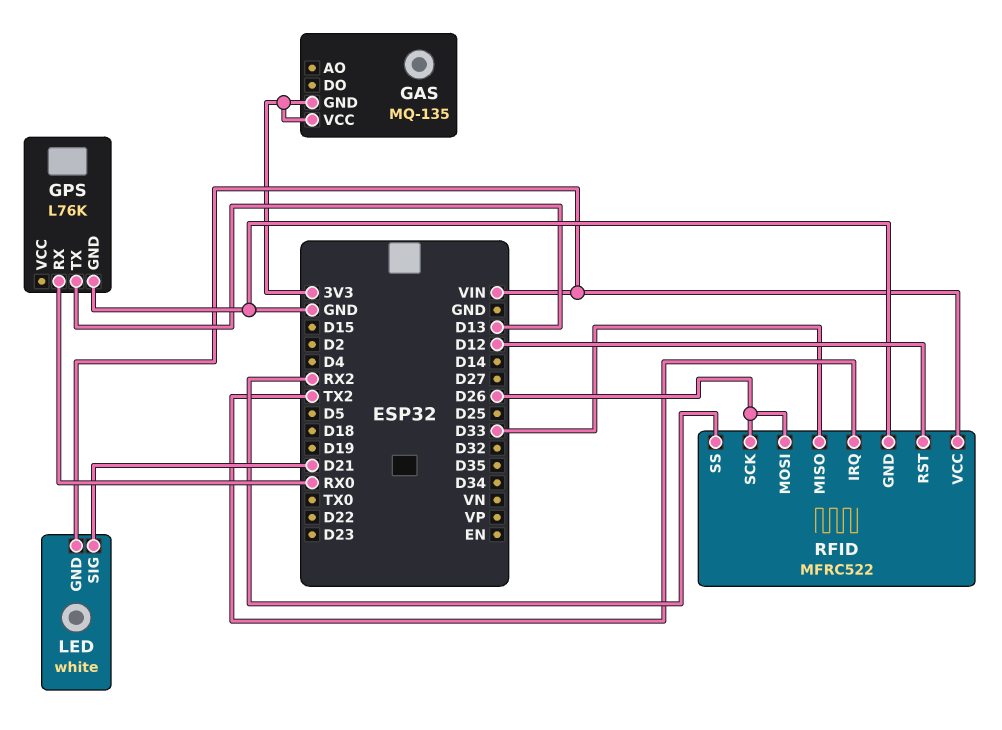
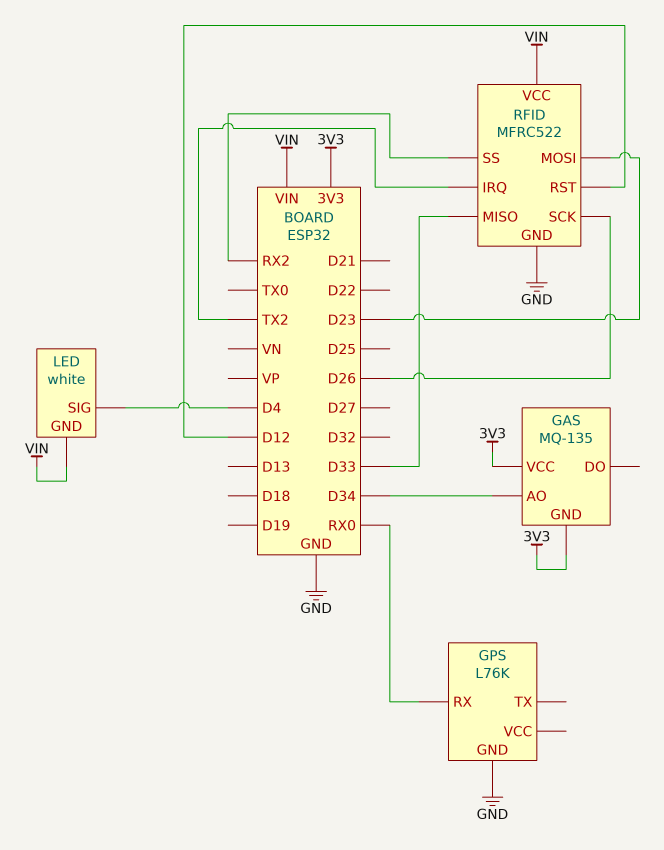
GAS pin AO: none -> D34
GPS pin TX: D13 -> none
LED pin SIG: D21 -> D4
RFID pin MOSI: D26 -> D23

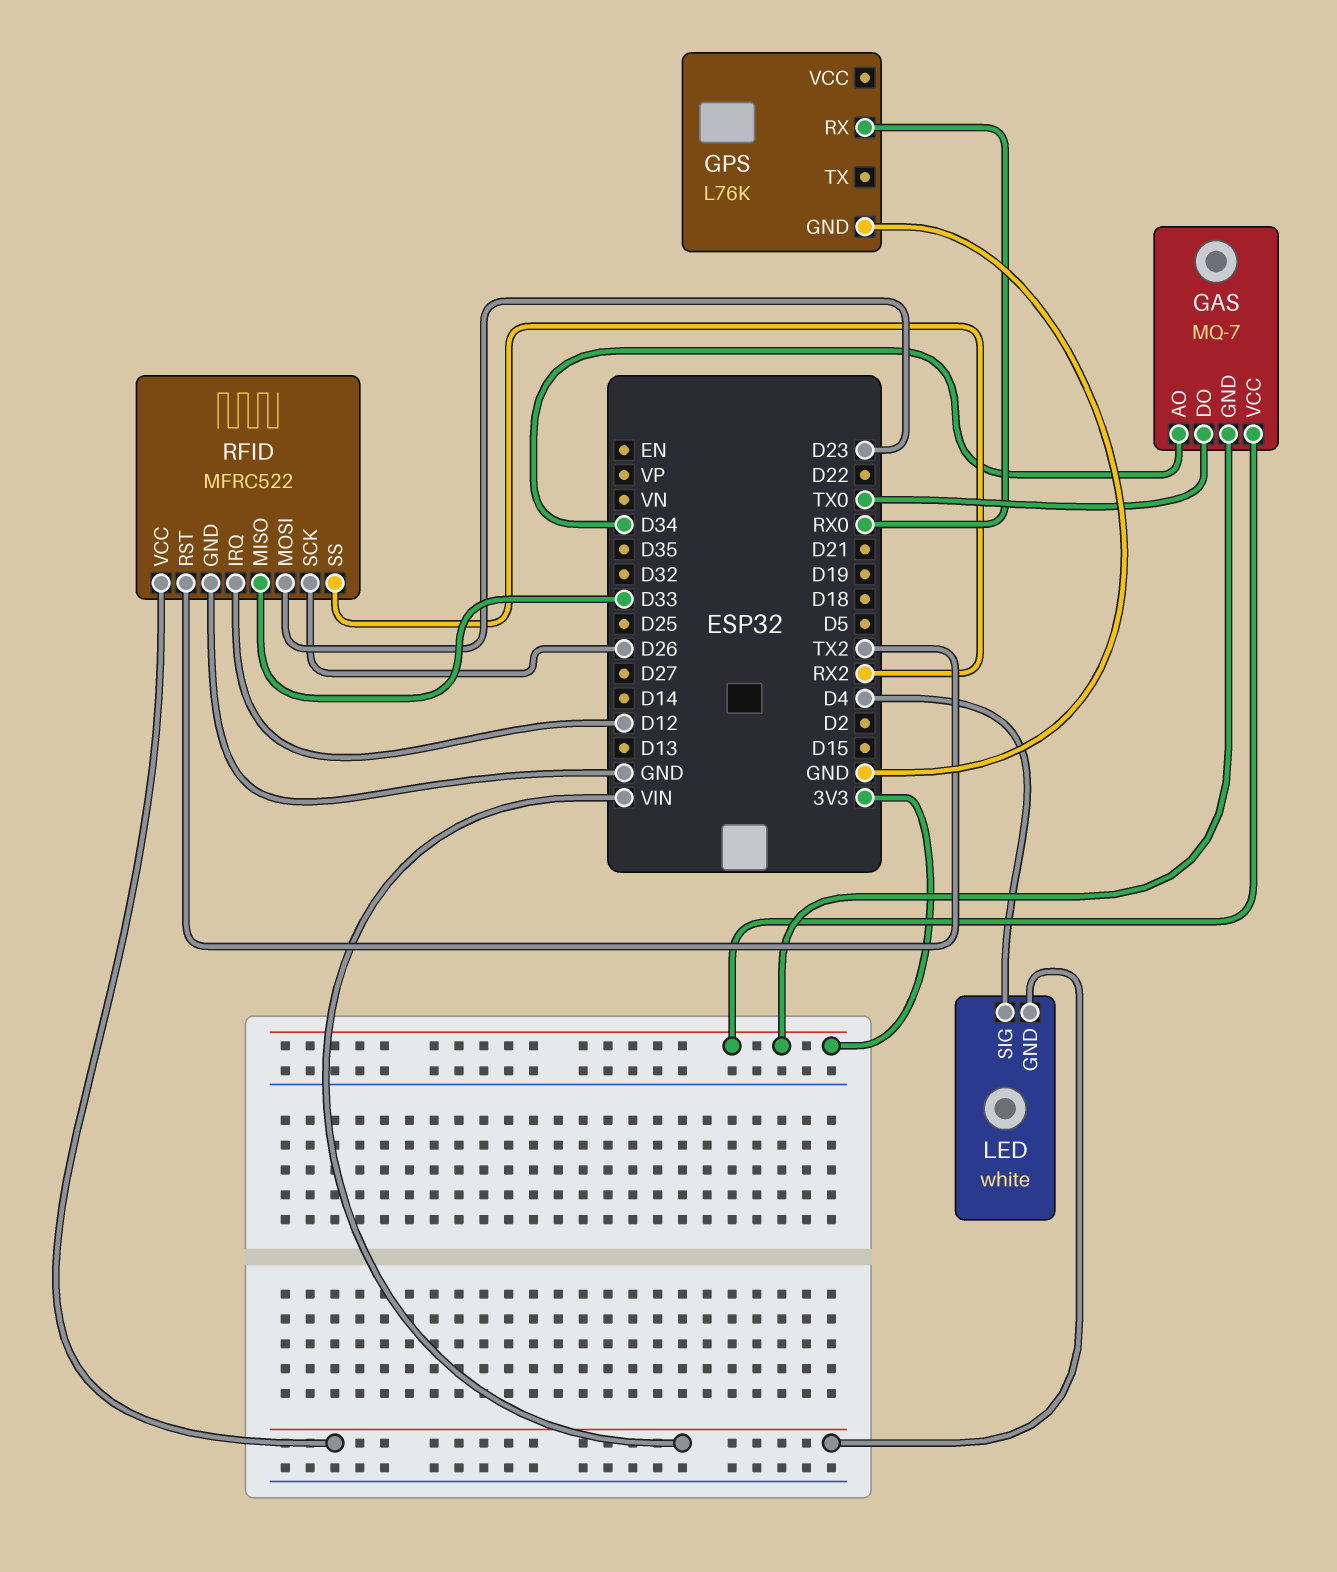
GAS: MQ-135 -> MQ-7
GAS pin DO: none -> TX0
RFID pin IRQ: TX2 -> D12
RFID pin RST: D12 -> TX2

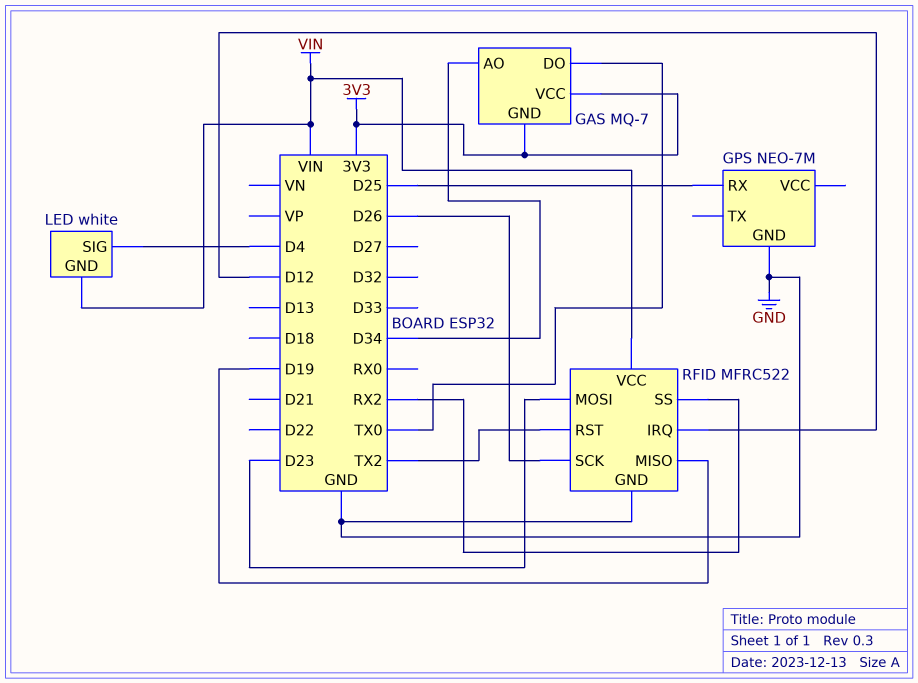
GPS: L76K -> NEO-7M
GPS pin RX: RX0 -> D25
RFID pin MISO: D33 -> D19

